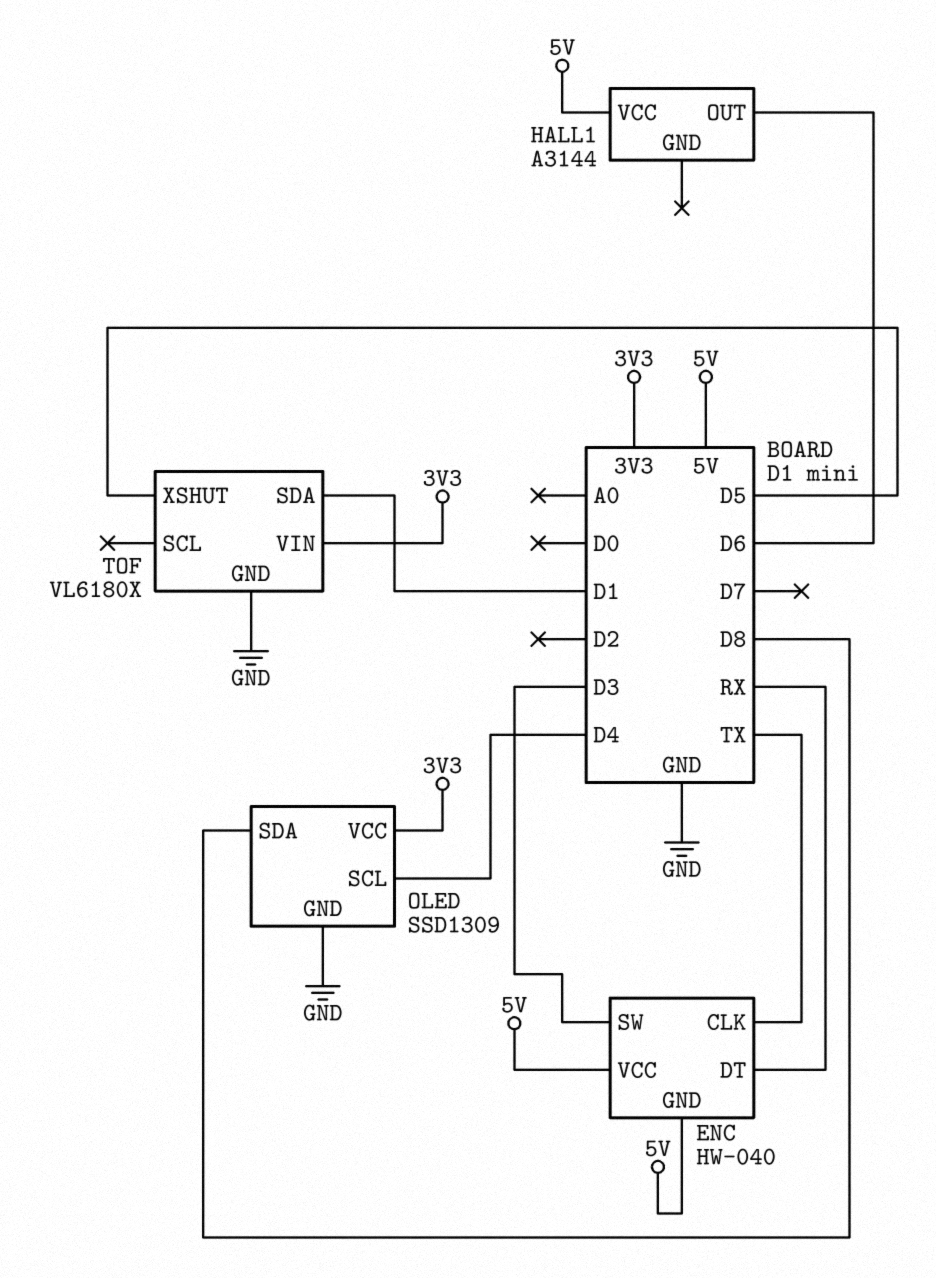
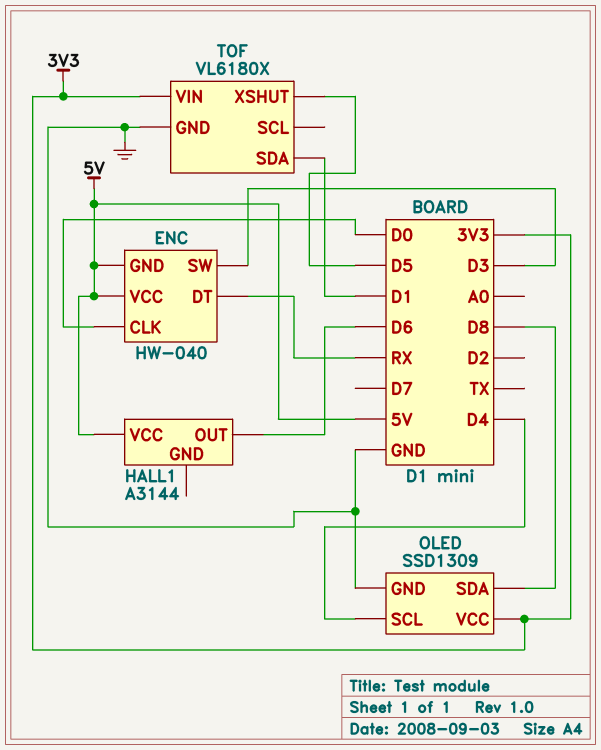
ENC pin CLK: TX -> D0

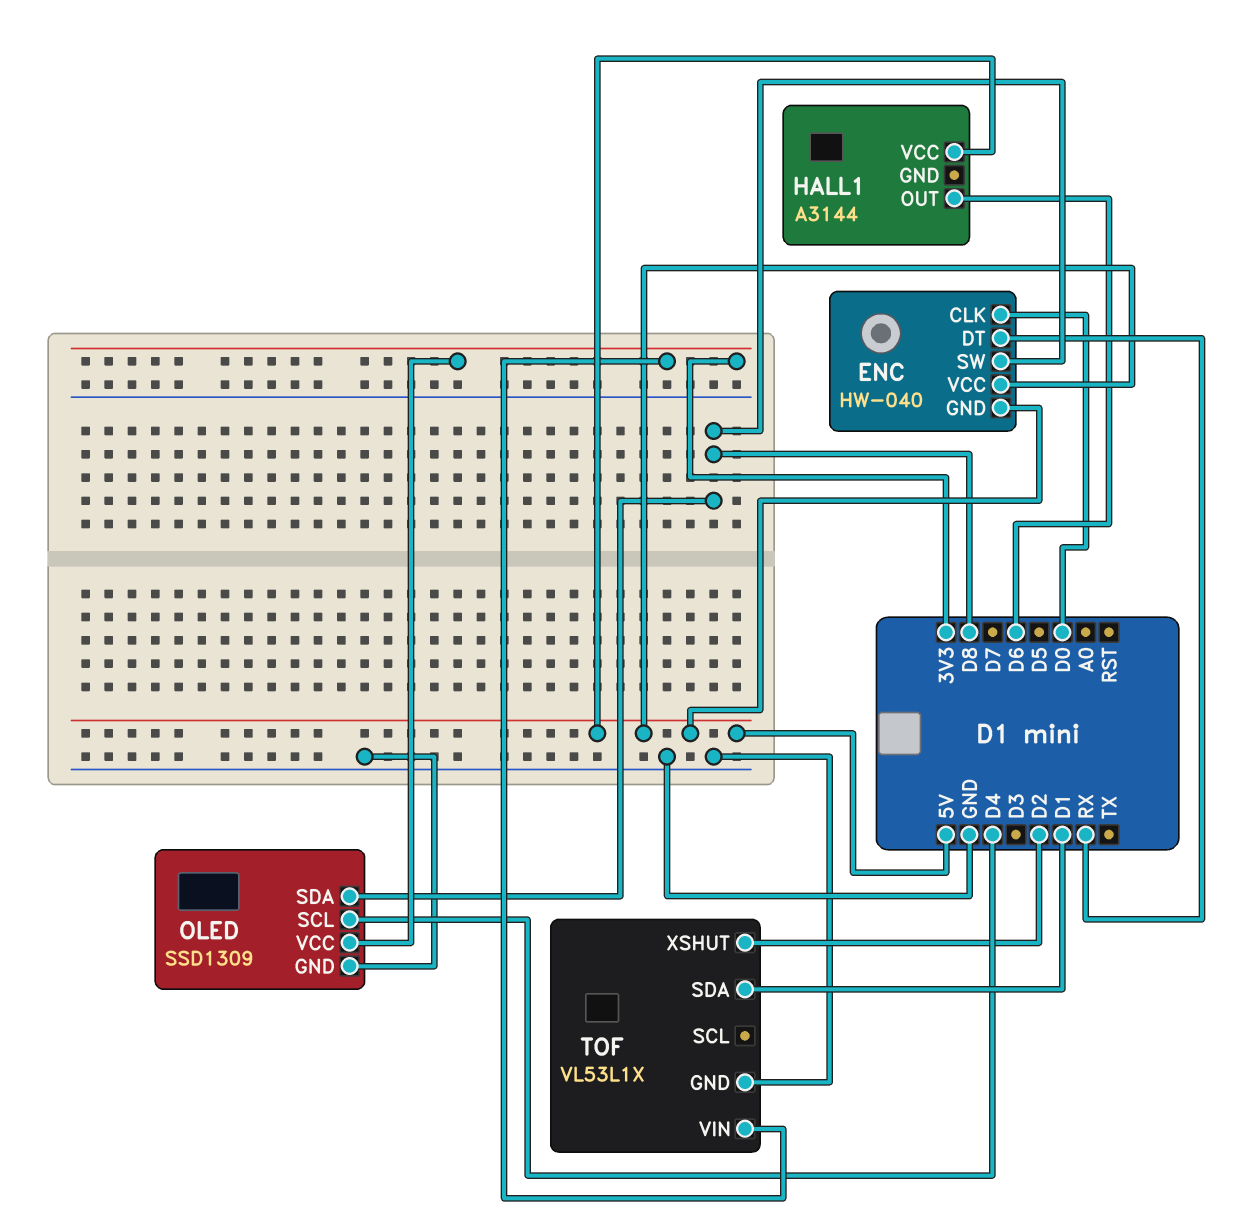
ENC pin SW: D3 -> D8
TOF: VL6180X -> VL53L1X
TOF pin XSHUT: D5 -> D2

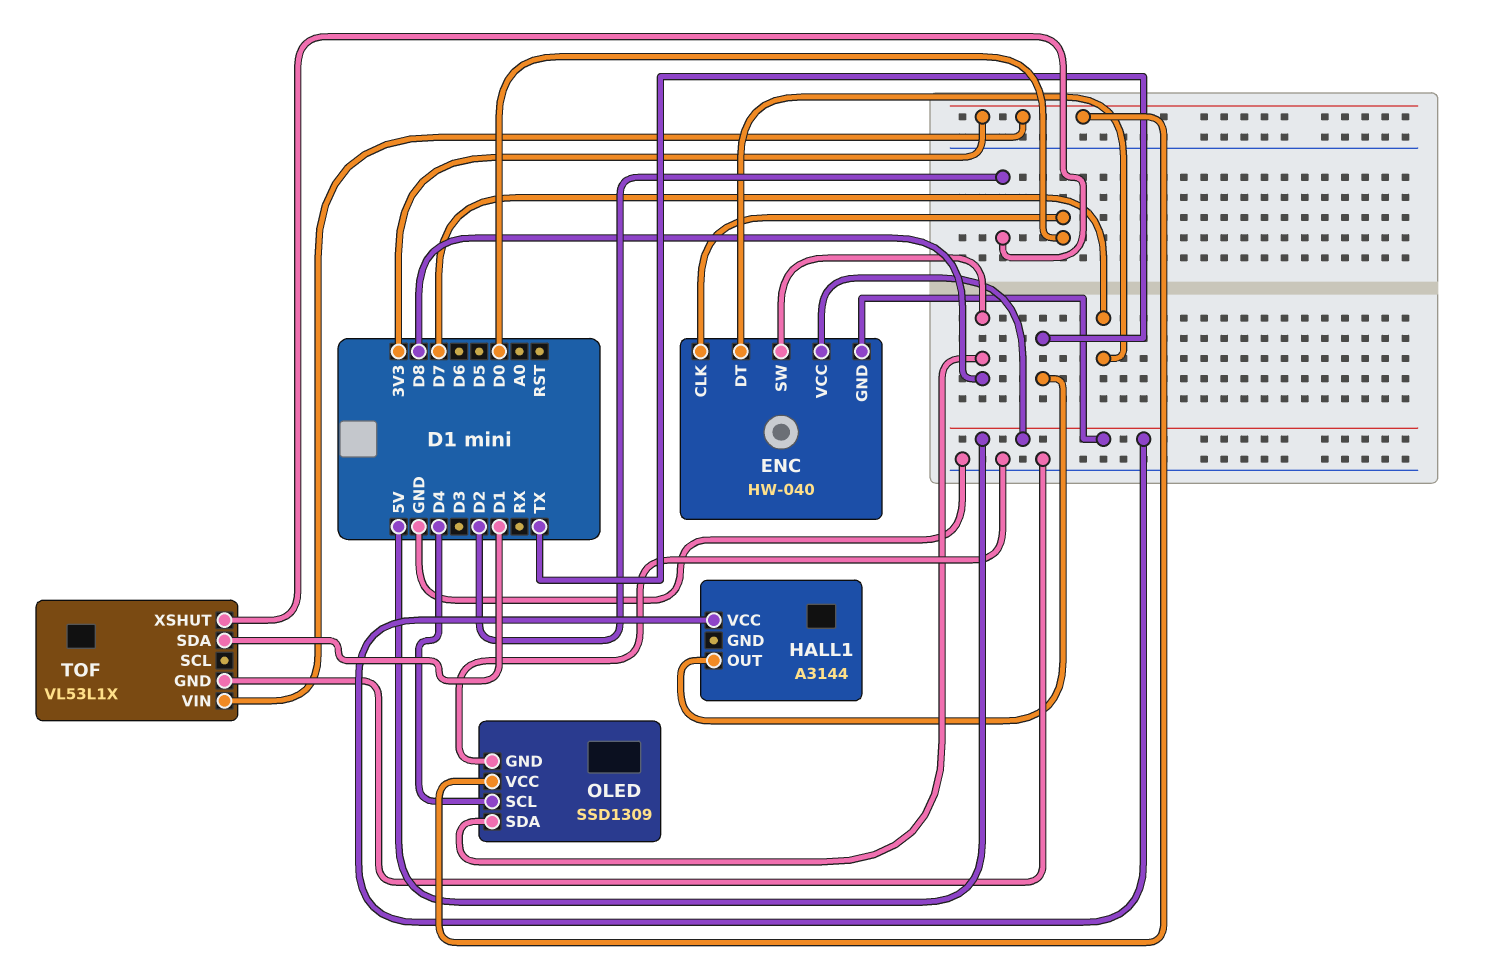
ENC pin DT: RX -> D7
HALL1 pin OUT: D6 -> TX

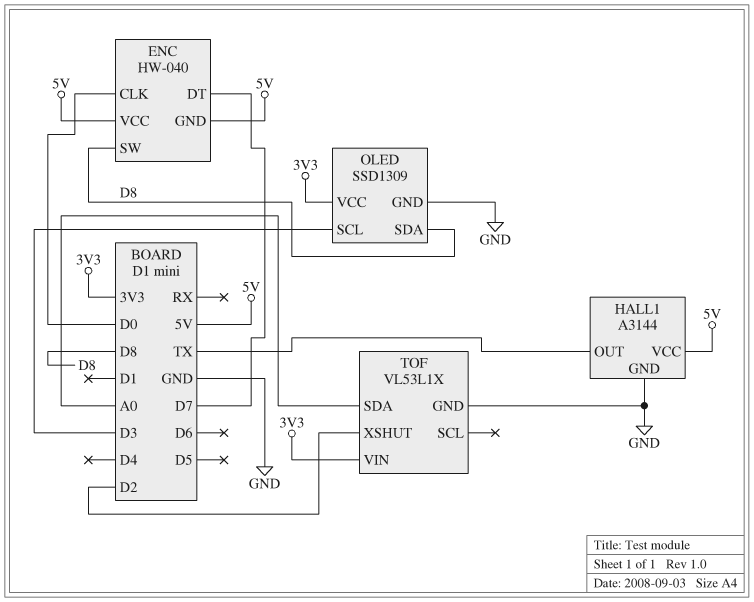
HALL1 pin GND: none -> GND
OLED pin SCL: D4 -> D3
TOF pin SDA: D1 -> A0

